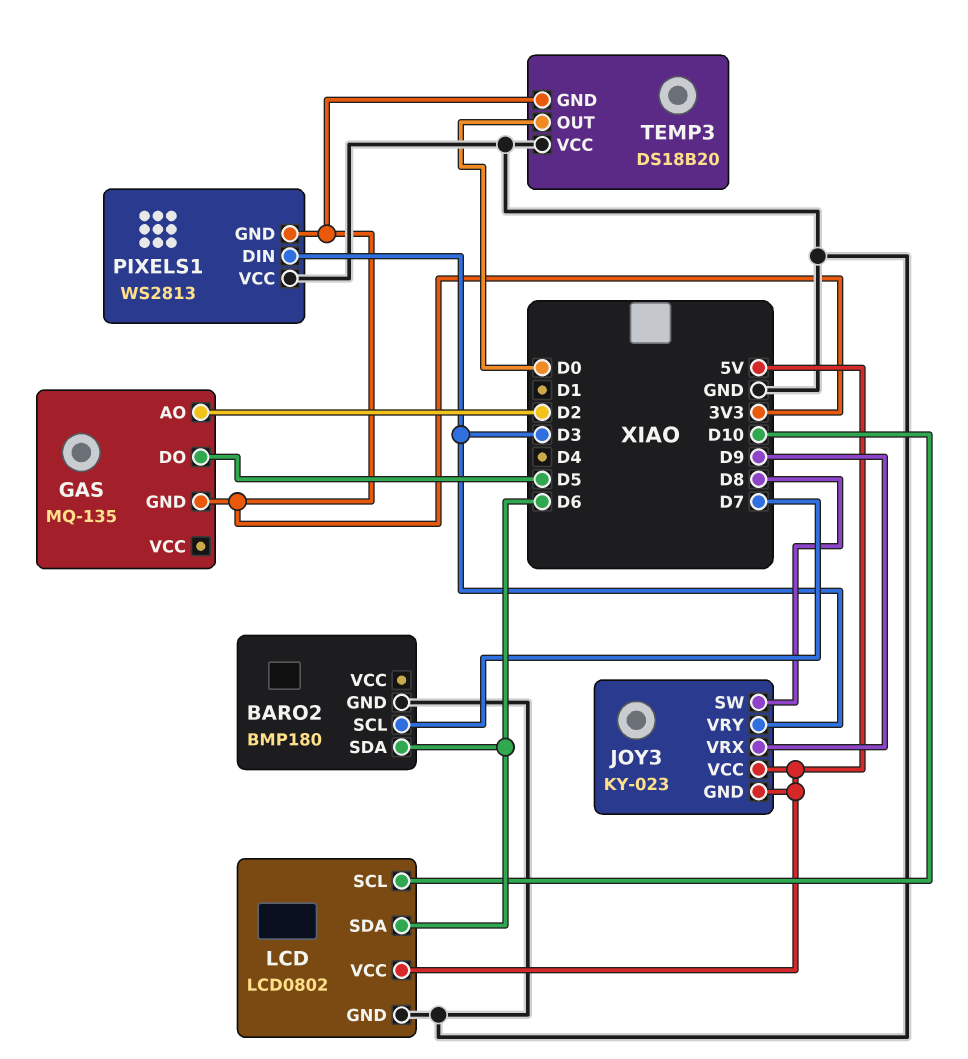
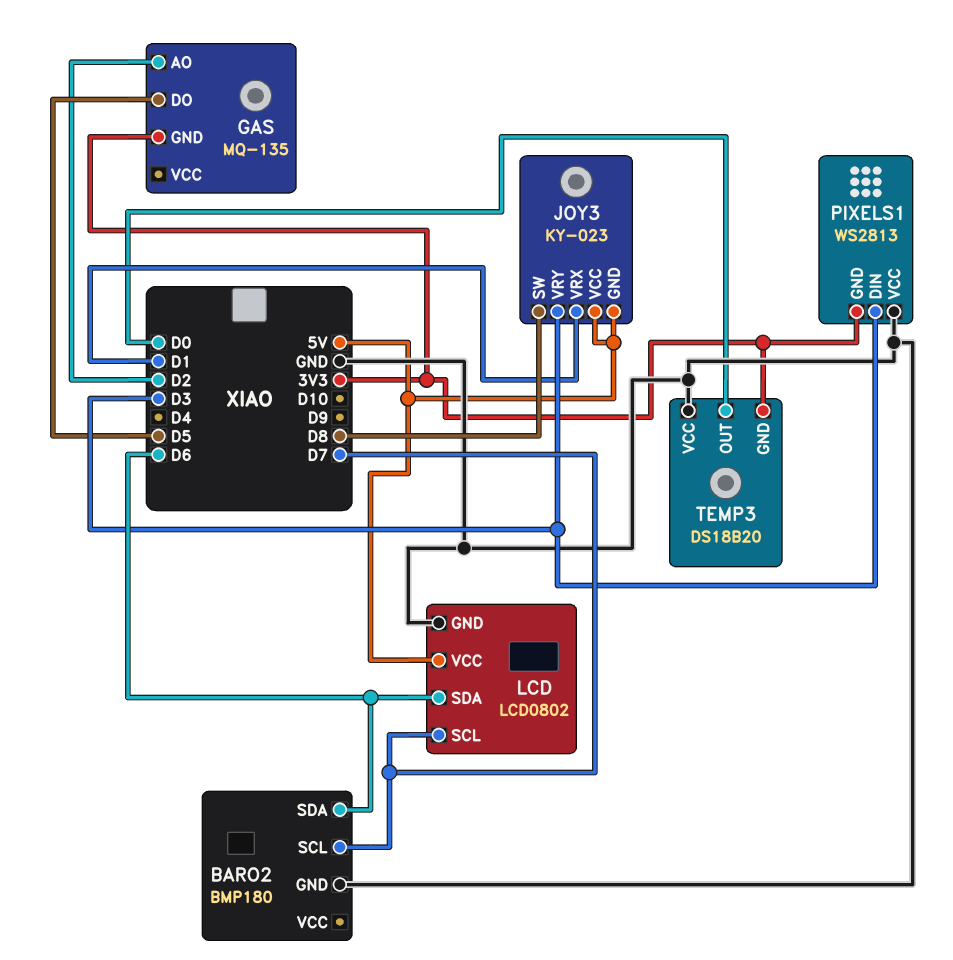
JOY3 pin VRX: D9 -> D1
LCD pin SCL: D10 -> D7

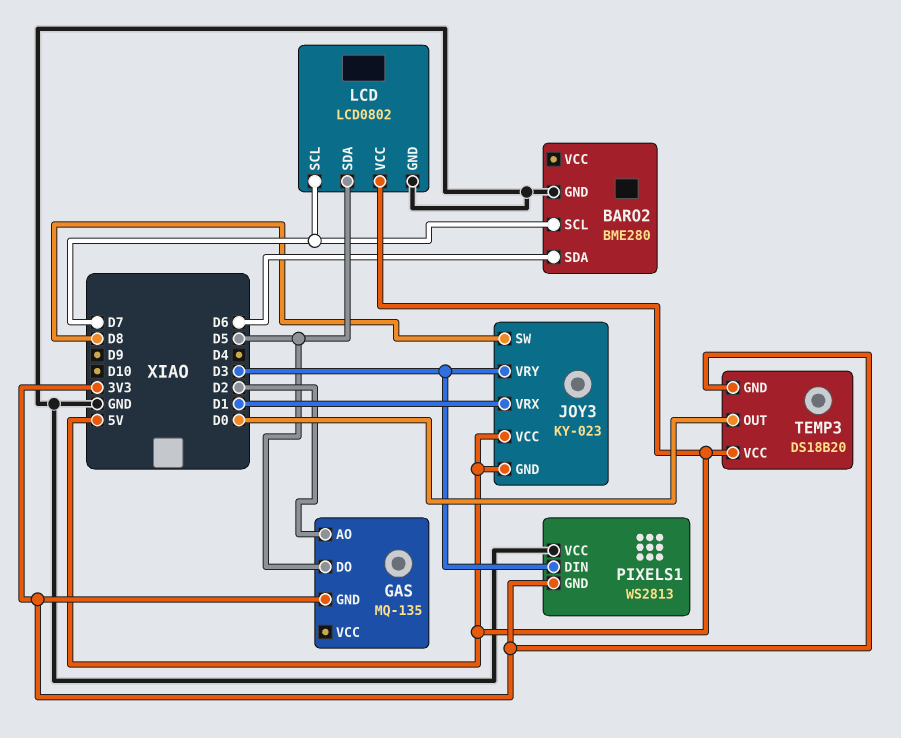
BARO2: BMP180 -> BME280
LCD pin SDA: D6 -> D5
TEMP3 pin VCC: GND -> 5V

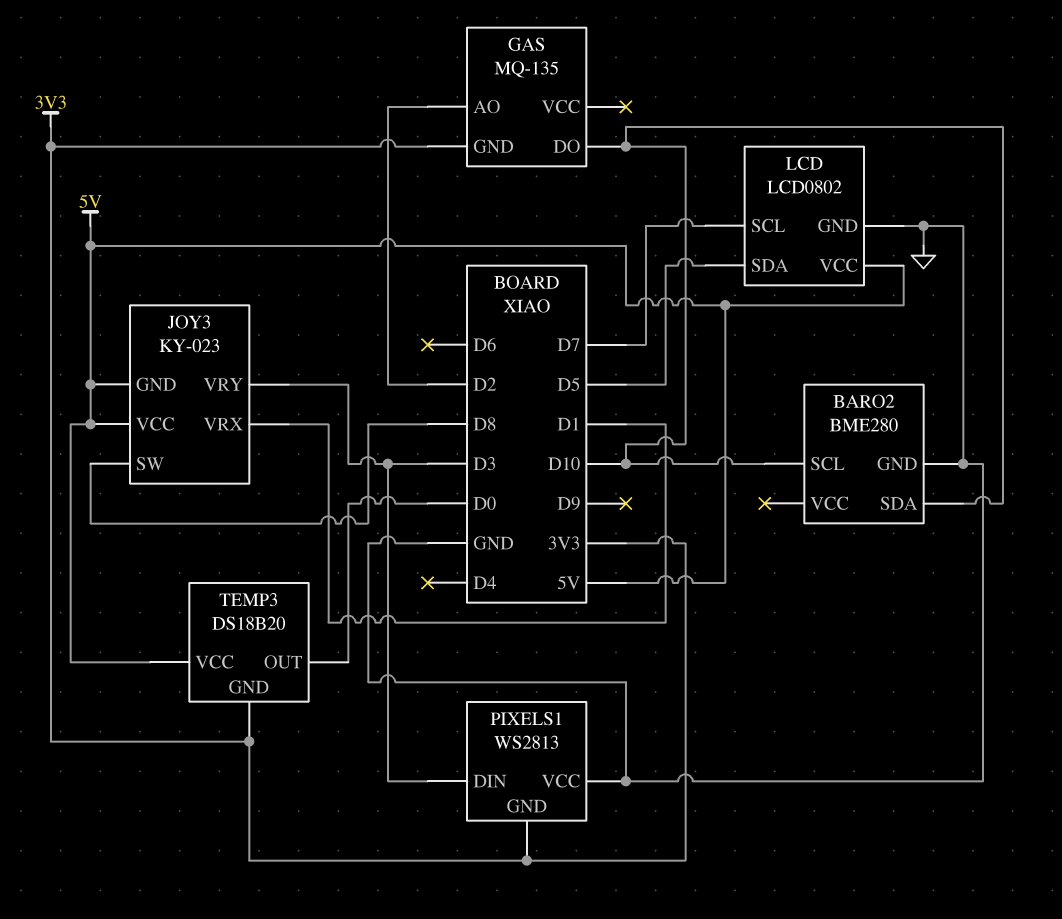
BARO2 pin SCL: D7 -> D10
BARO2 pin SDA: D6 -> D10
GAS pin DO: D5 -> D10

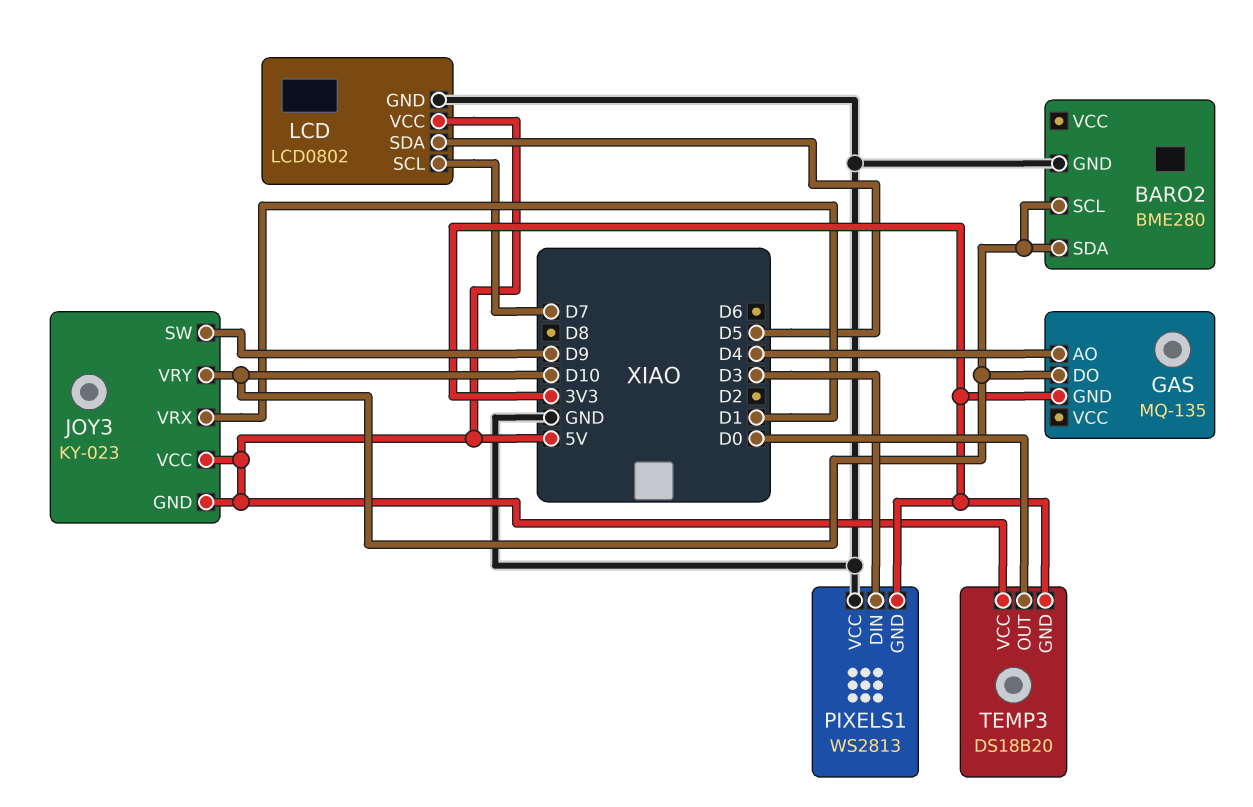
GAS pin AO: D2 -> D4
JOY3 pin SW: D8 -> D9
JOY3 pin VRY: D3 -> D10

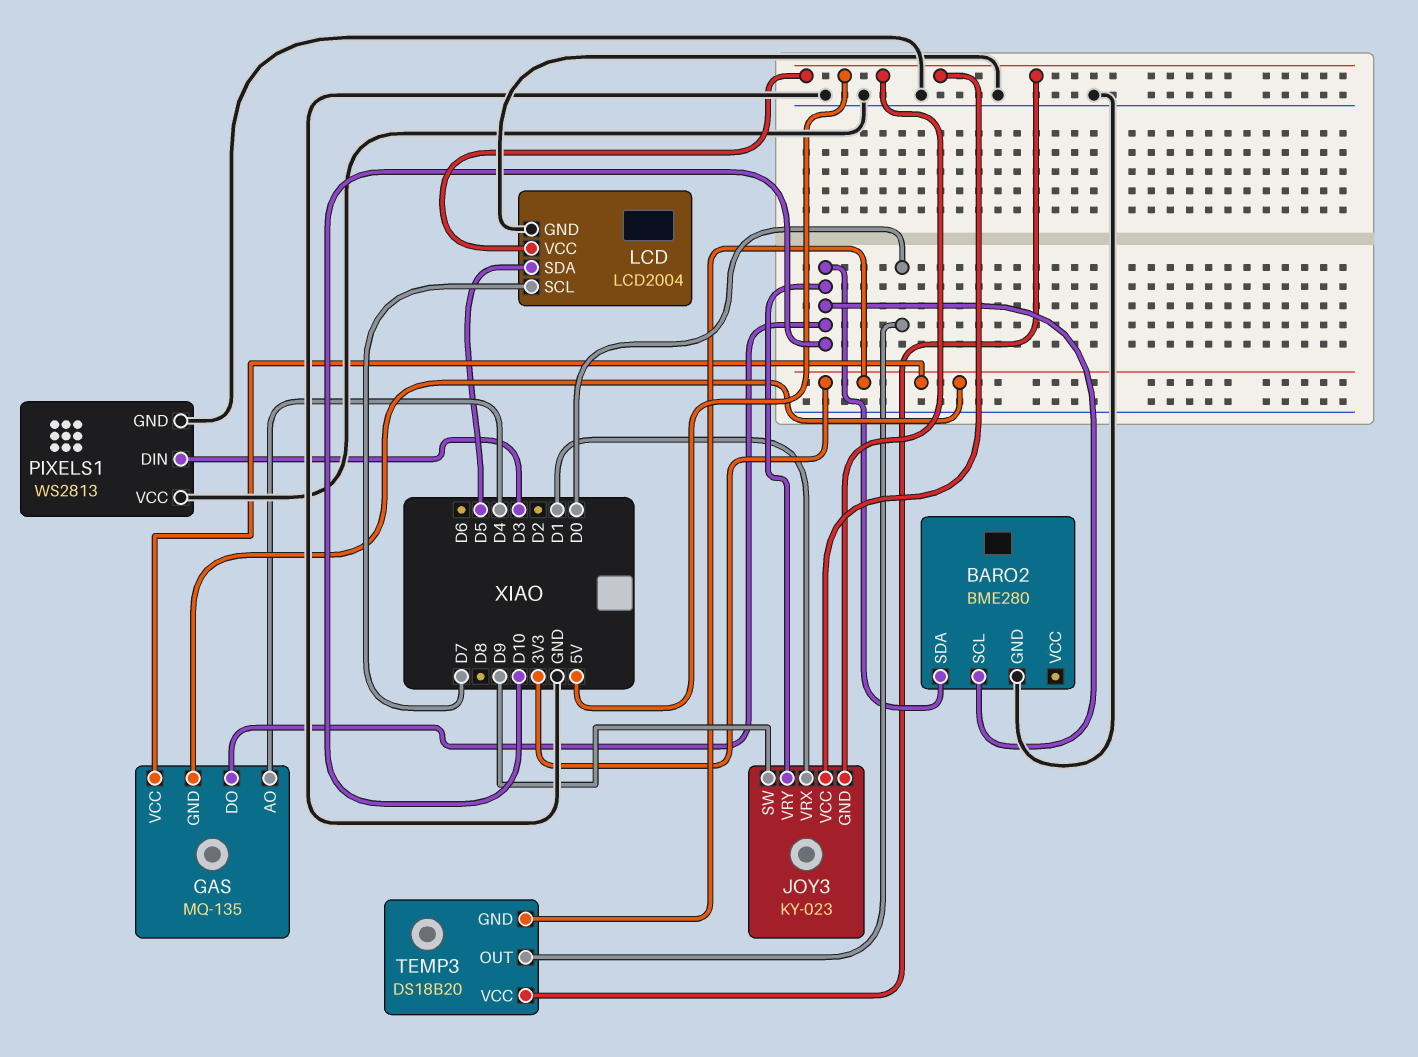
GAS pin VCC: none -> 3V3
LCD: LCD0802 -> LCD2004
PIXELS1 pin GND: 3V3 -> GND

